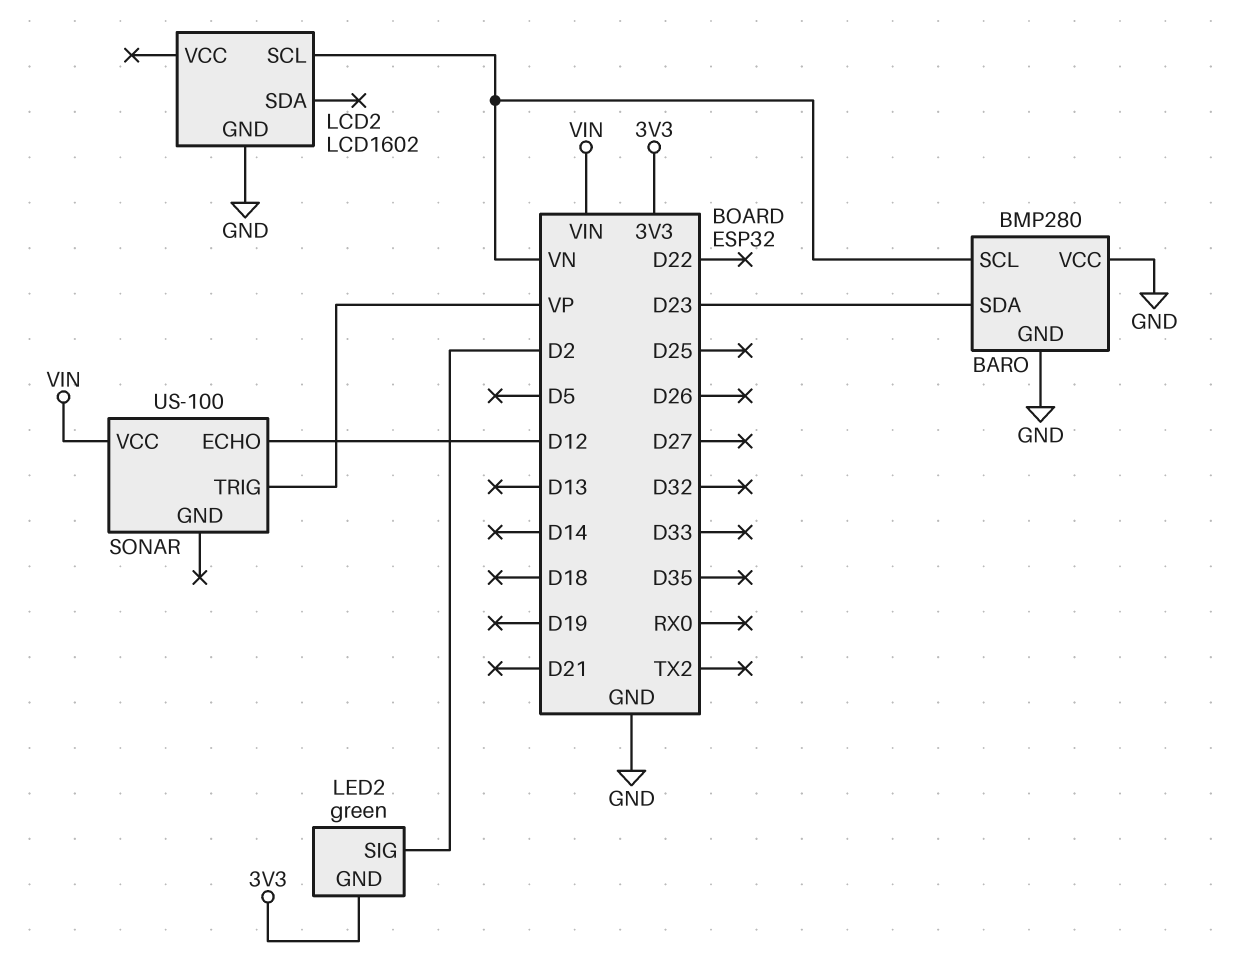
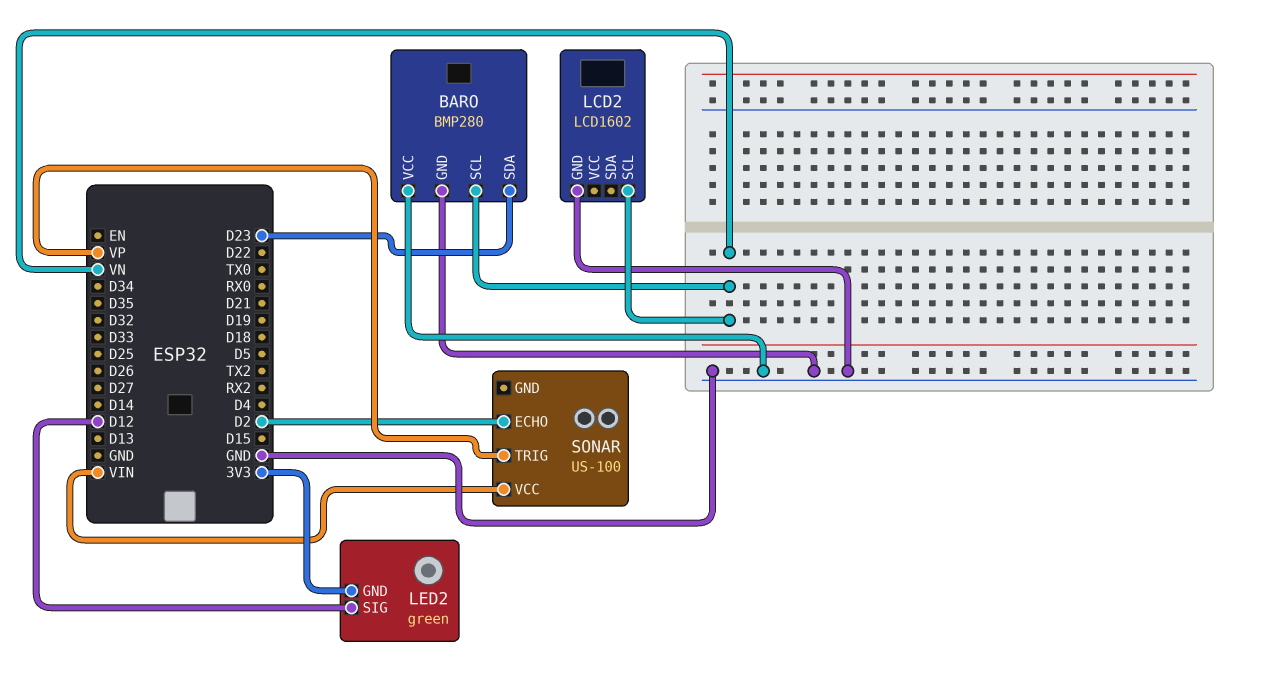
LED2 pin SIG: D2 -> D12
SONAR pin ECHO: D12 -> D2

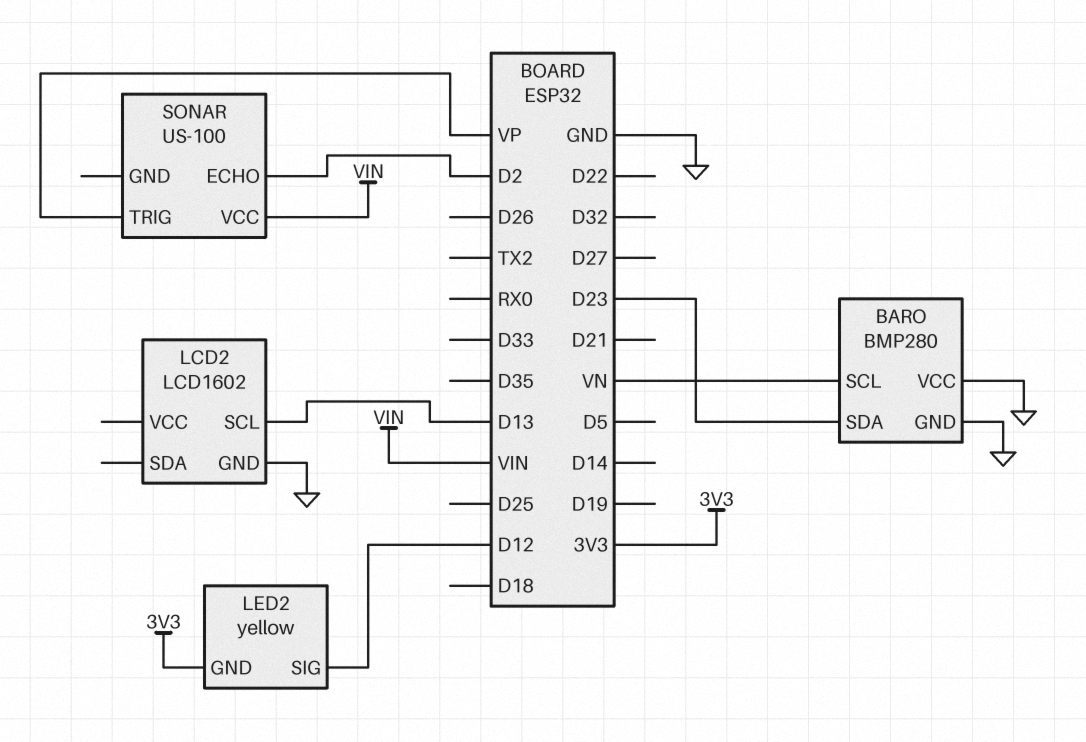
LCD2 pin SCL: VN -> D13
LED2: green -> yellow

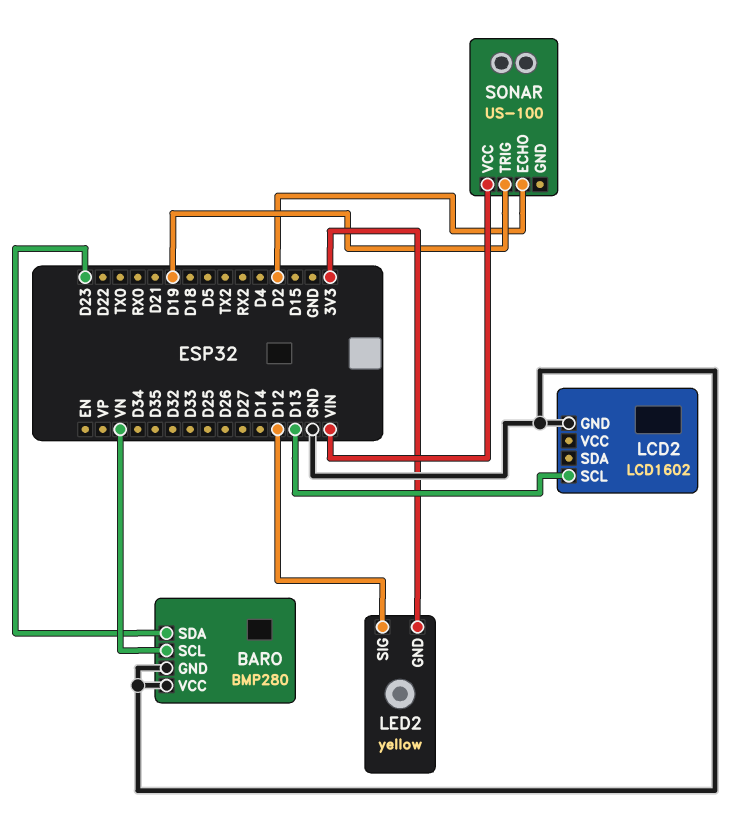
SONAR pin TRIG: VP -> D19

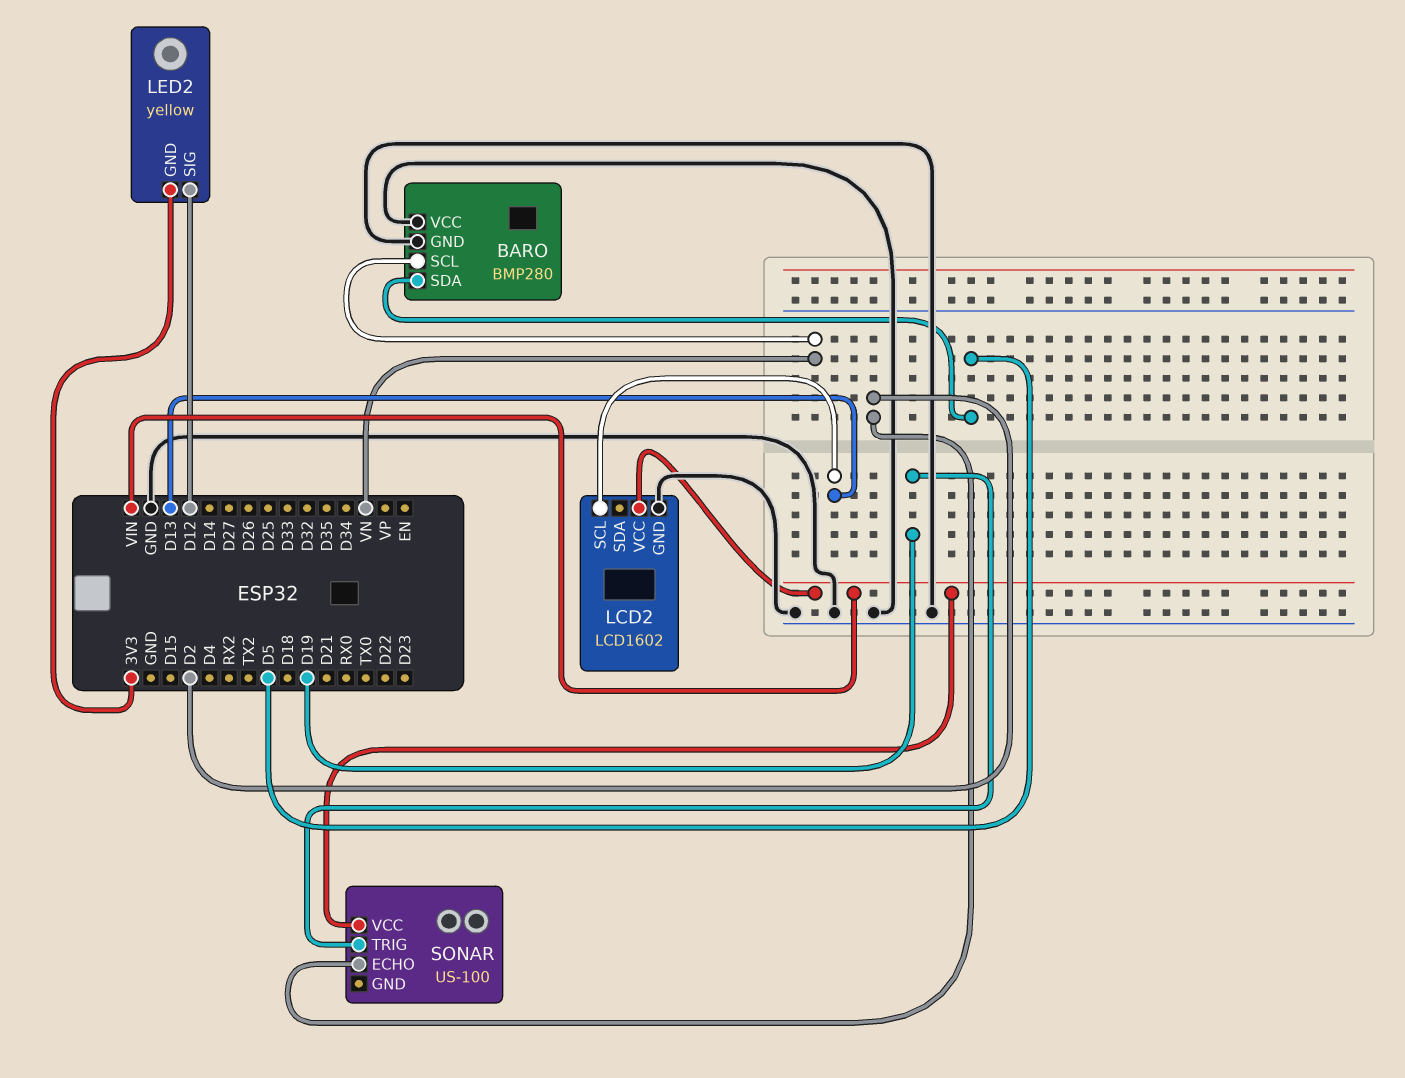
BARO pin SDA: D23 -> D5
LCD2 pin VCC: none -> VIN

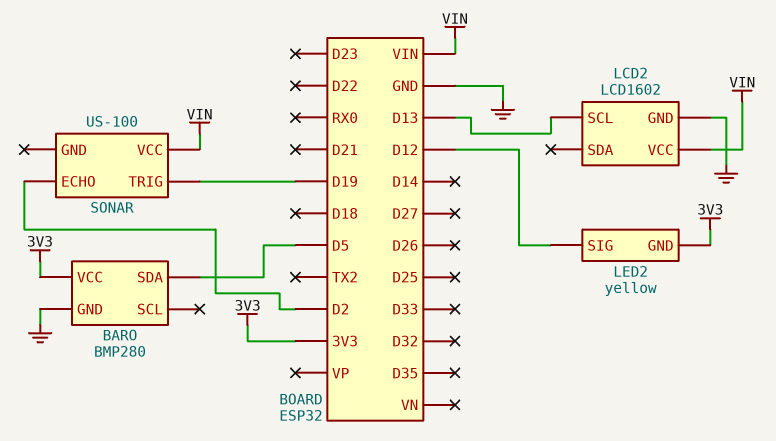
BARO pin SCL: VN -> none
BARO pin VCC: GND -> 3V3

